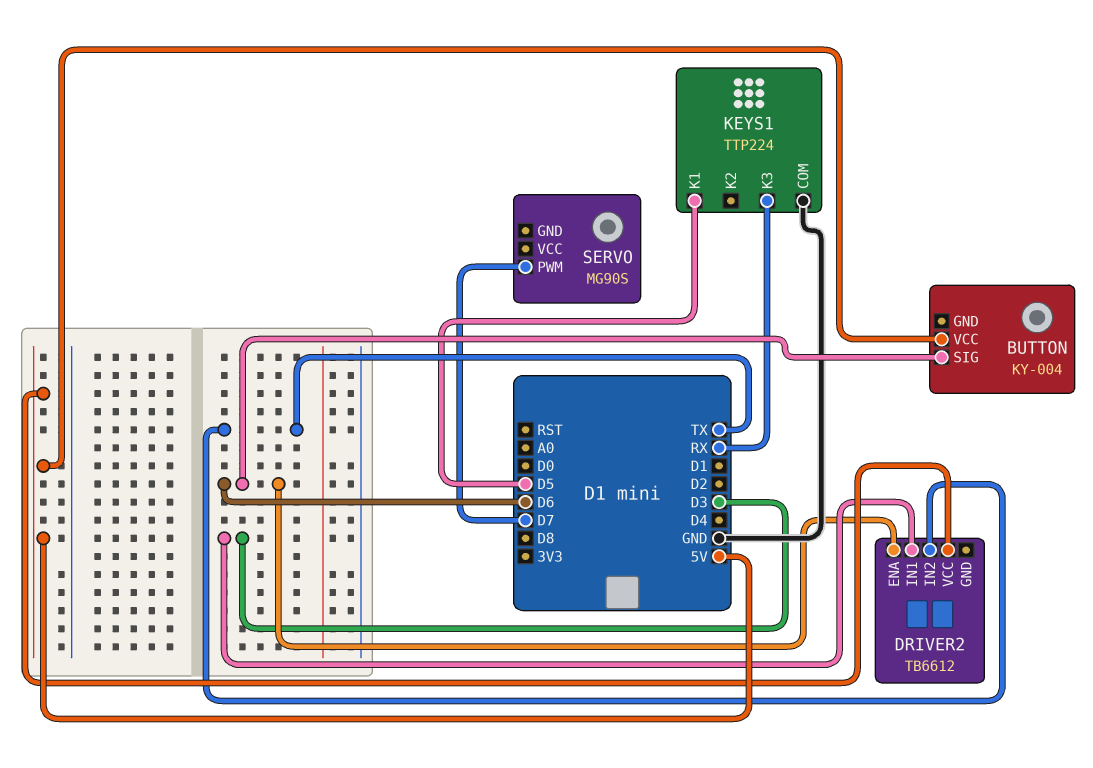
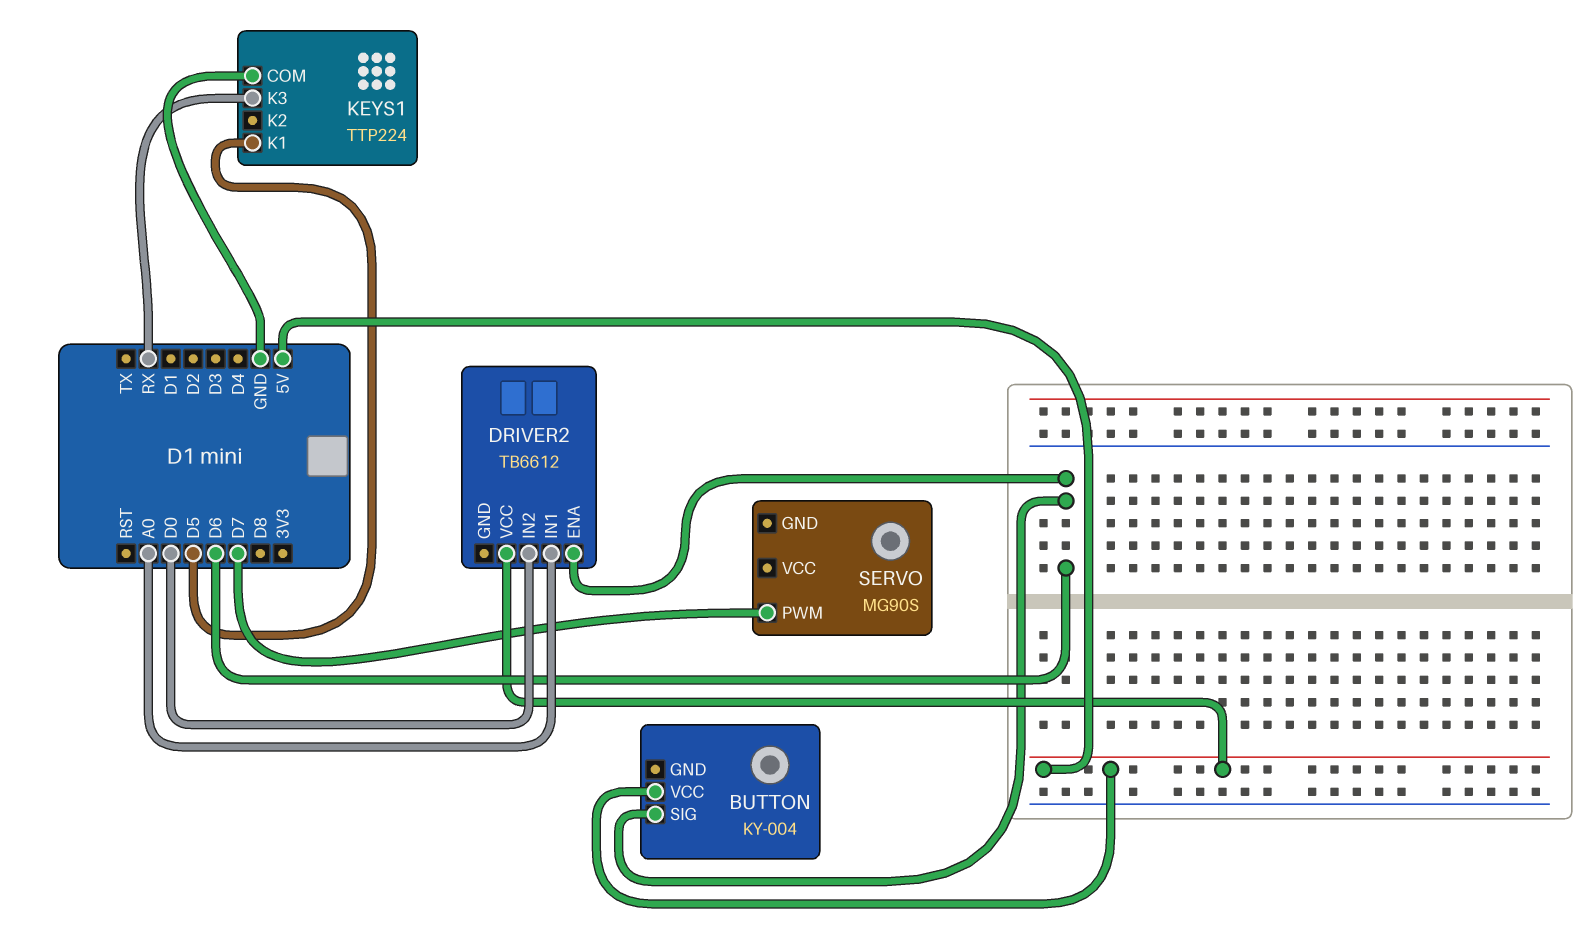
DRIVER2 pin IN1: D3 -> A0
DRIVER2 pin IN2: TX -> D0

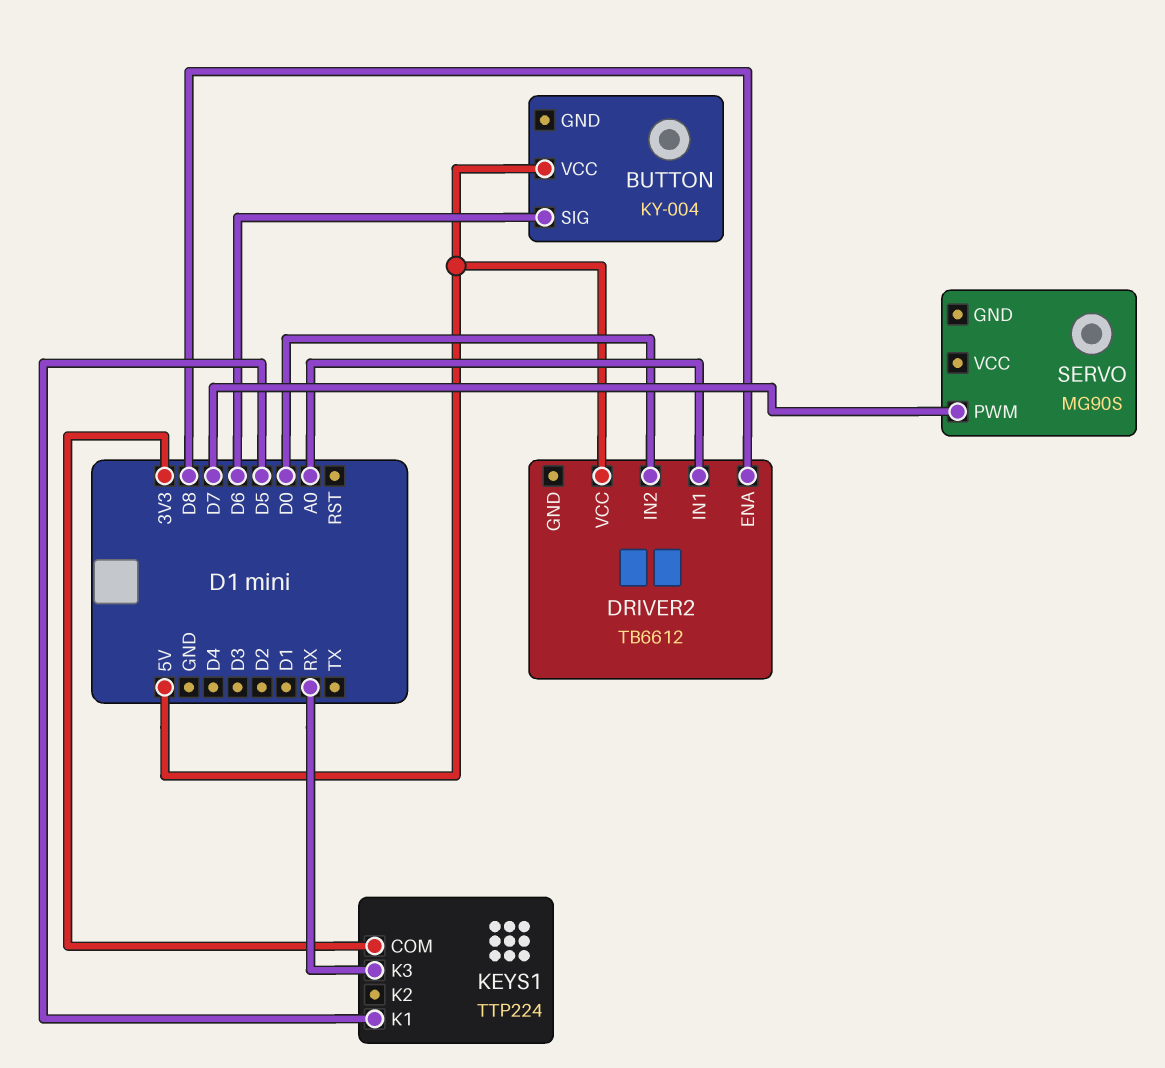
DRIVER2 pin ENA: D6 -> D8
KEYS1 pin COM: GND -> 3V3

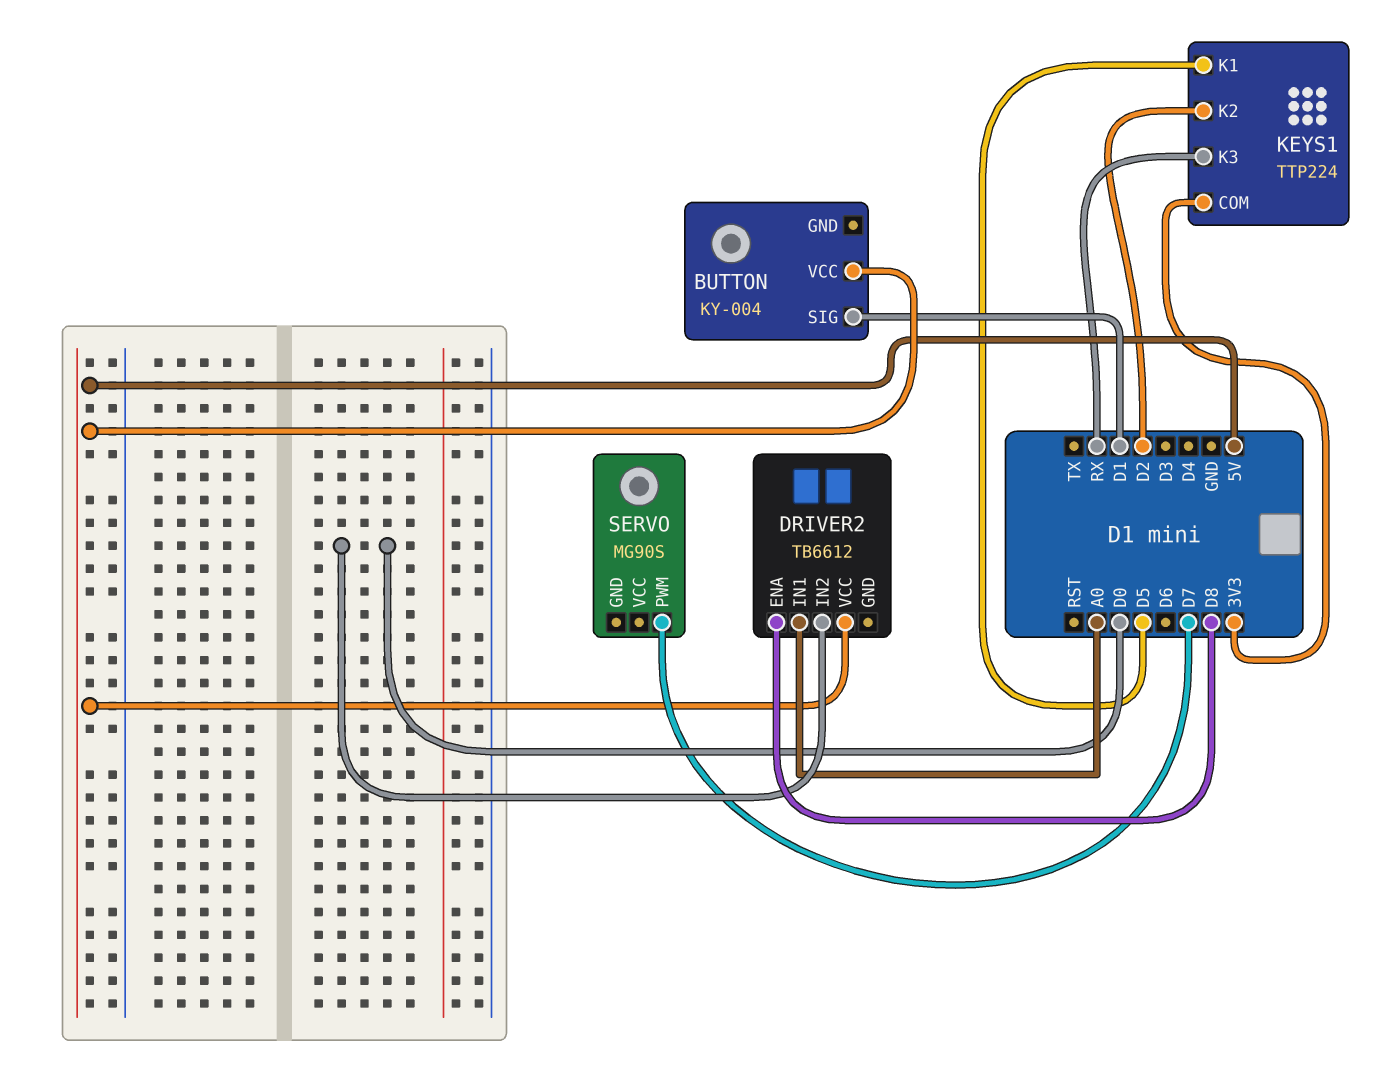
BUTTON pin SIG: D6 -> D1
KEYS1 pin K2: none -> D2

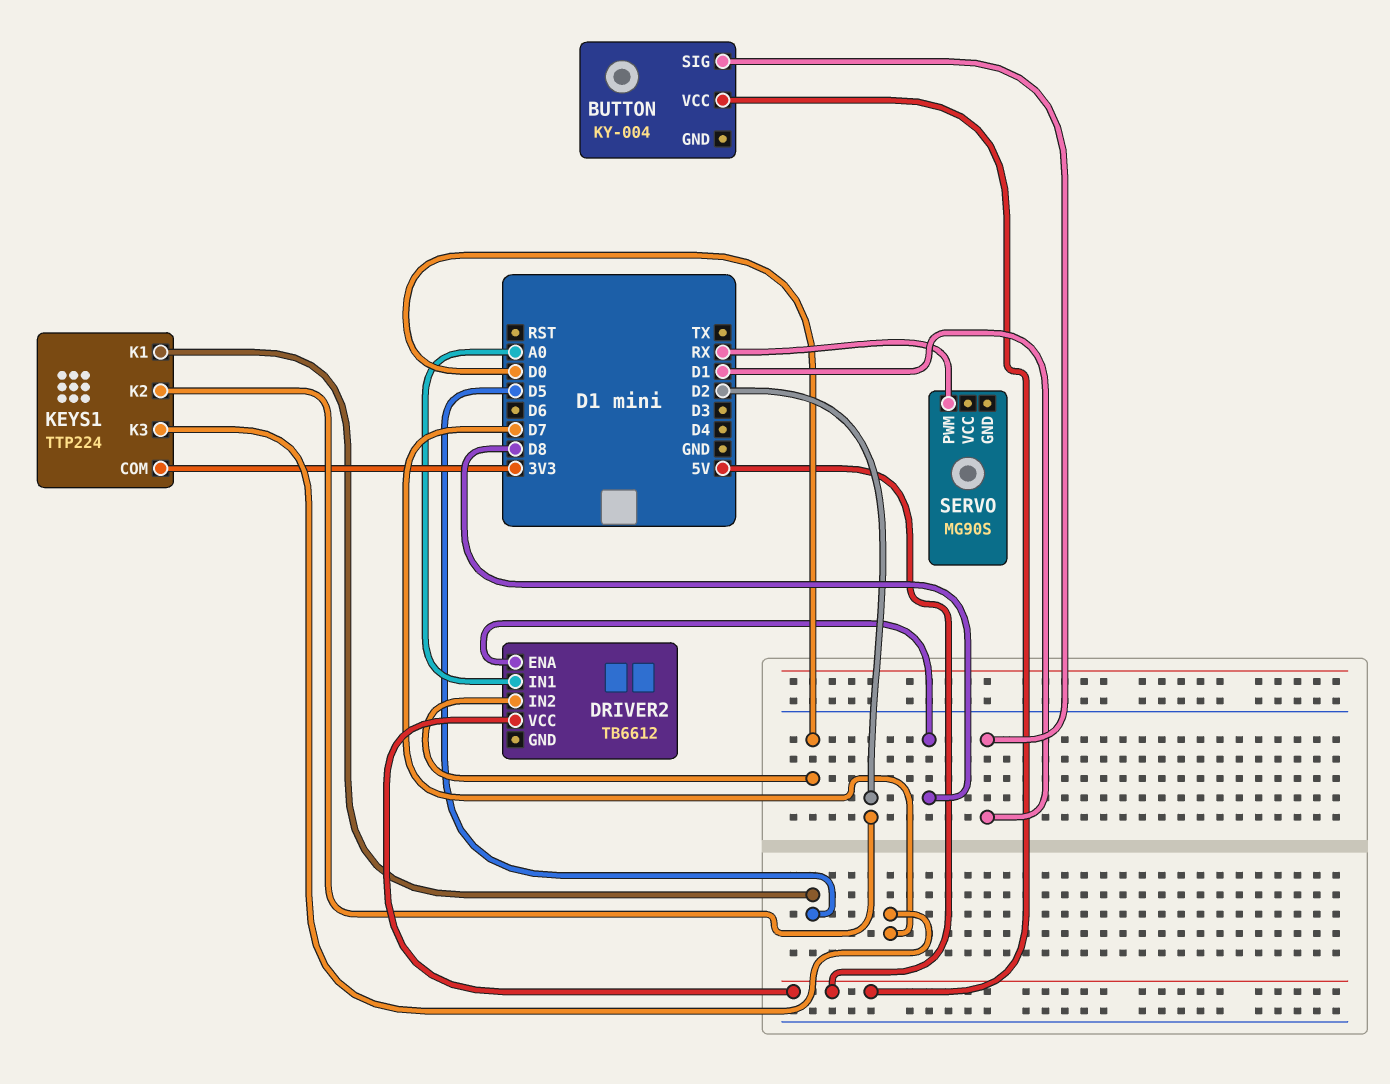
KEYS1 pin K3: RX -> D7
SERVO pin PWM: D7 -> RX

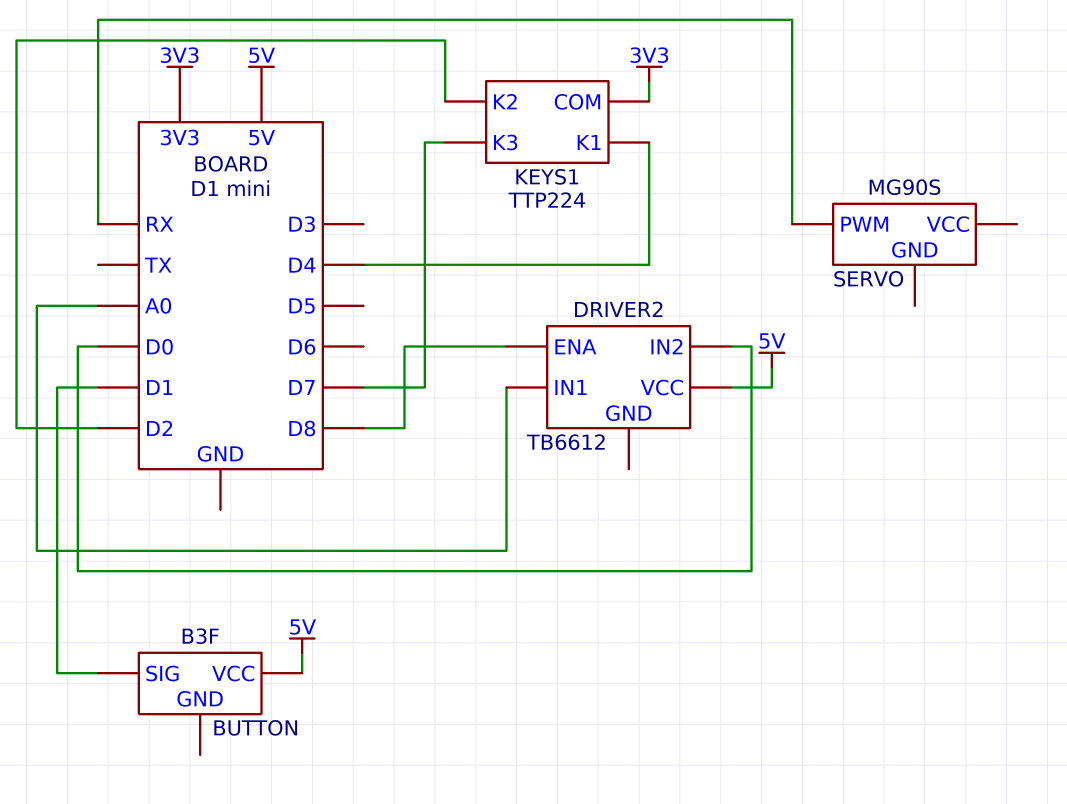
BUTTON: KY-004 -> B3F
KEYS1 pin K1: D5 -> D4

